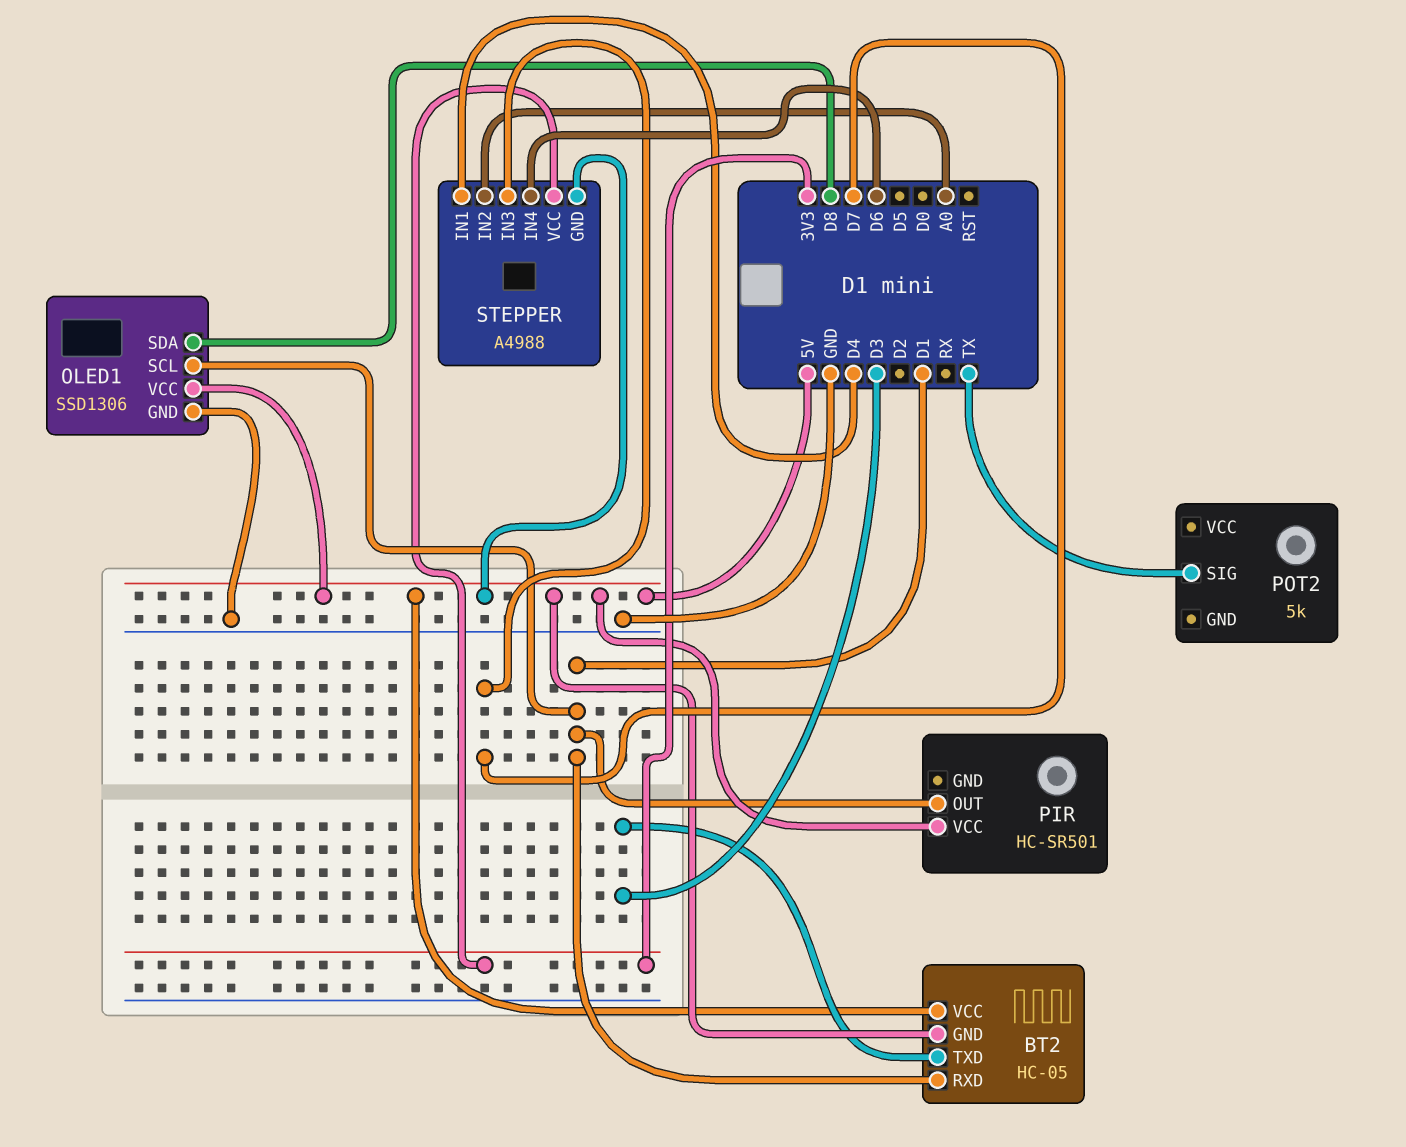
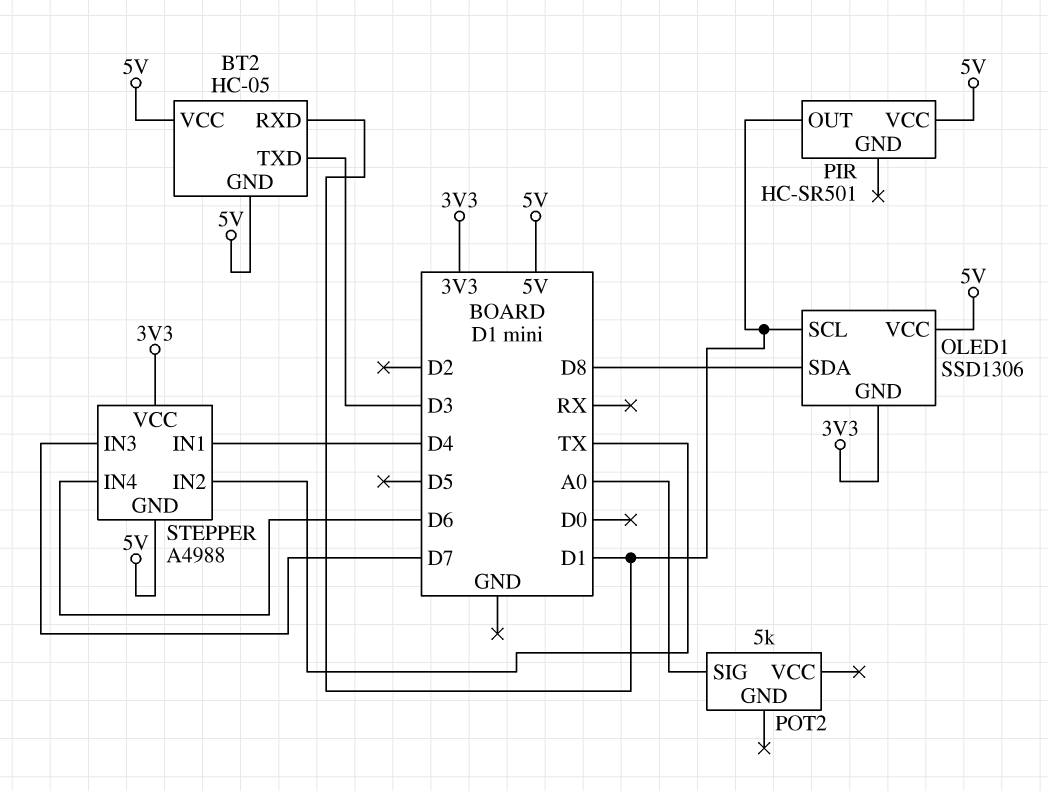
OLED1 pin GND: GND -> 3V3
POT2 pin SIG: TX -> A0
STEPPER pin IN2: A0 -> TX

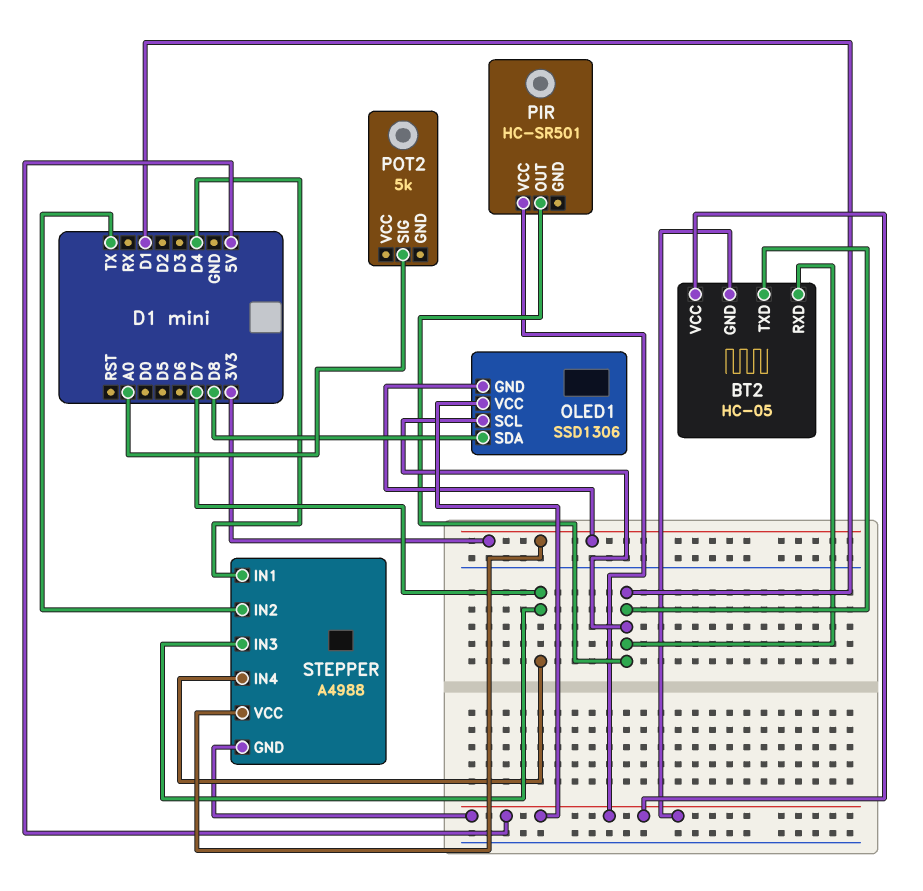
BT2 pin TXD: D3 -> D1
STEPPER pin IN4: D6 -> D7

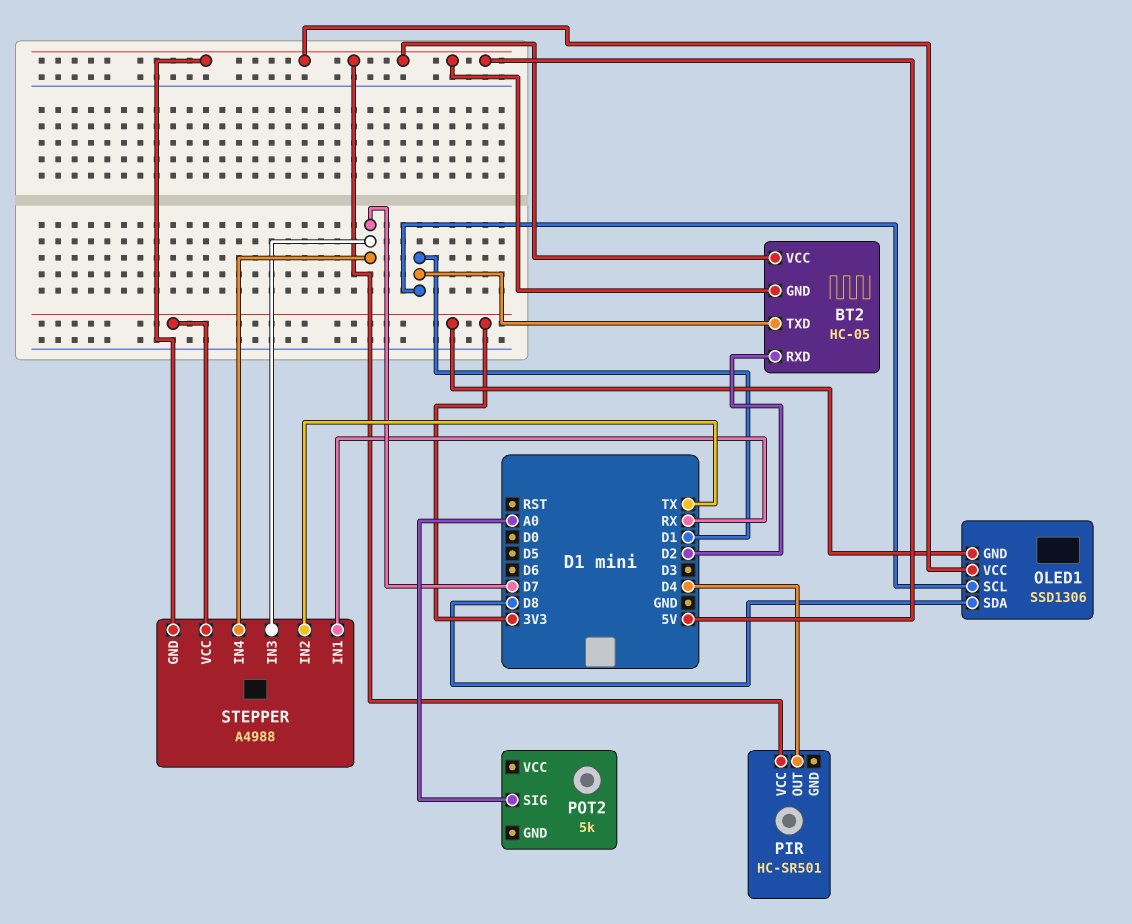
BT2 pin RXD: D1 -> D2
PIR pin OUT: D1 -> D4
STEPPER pin IN1: D4 -> RX

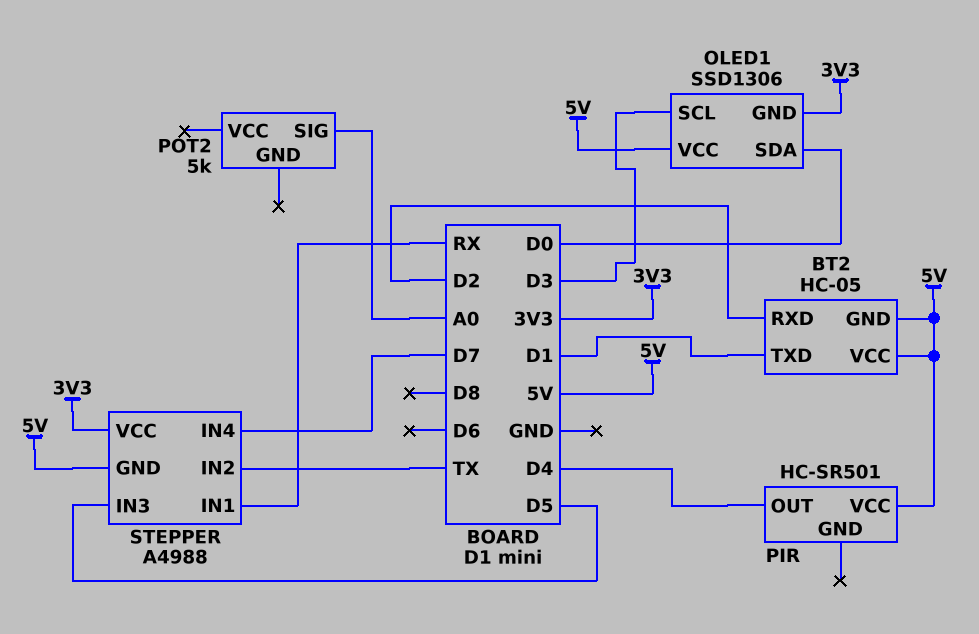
OLED1 pin SCL: D1 -> D3
OLED1 pin SDA: D8 -> D0
STEPPER pin IN3: D7 -> D5

